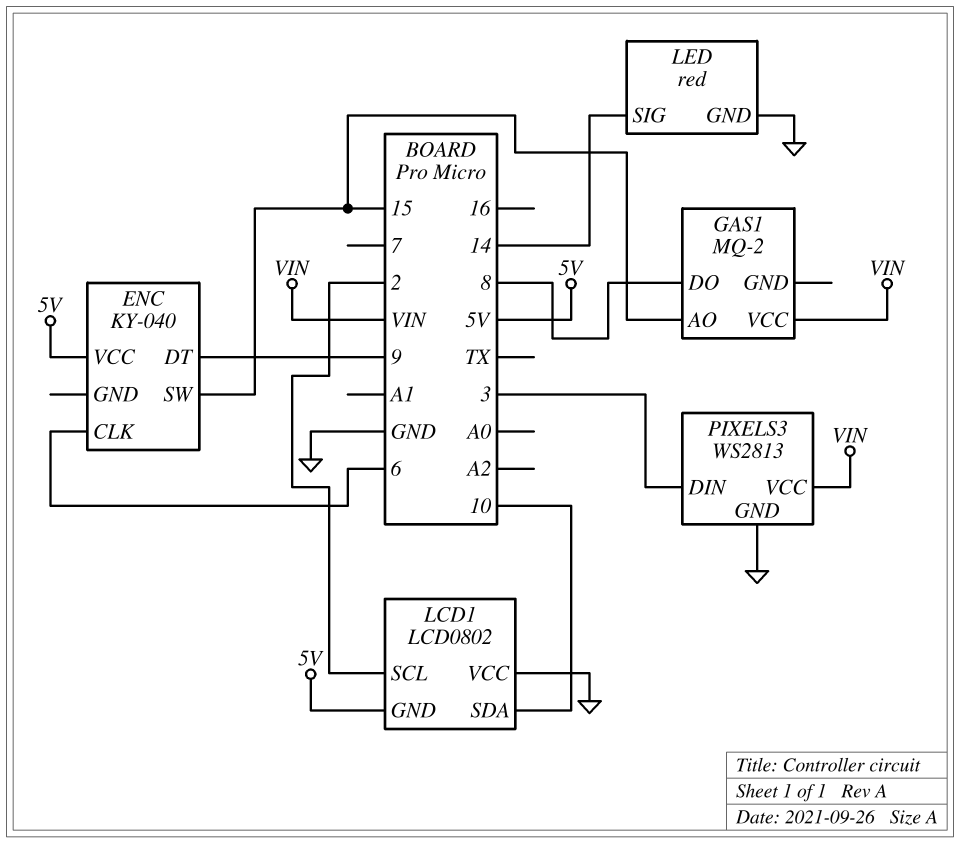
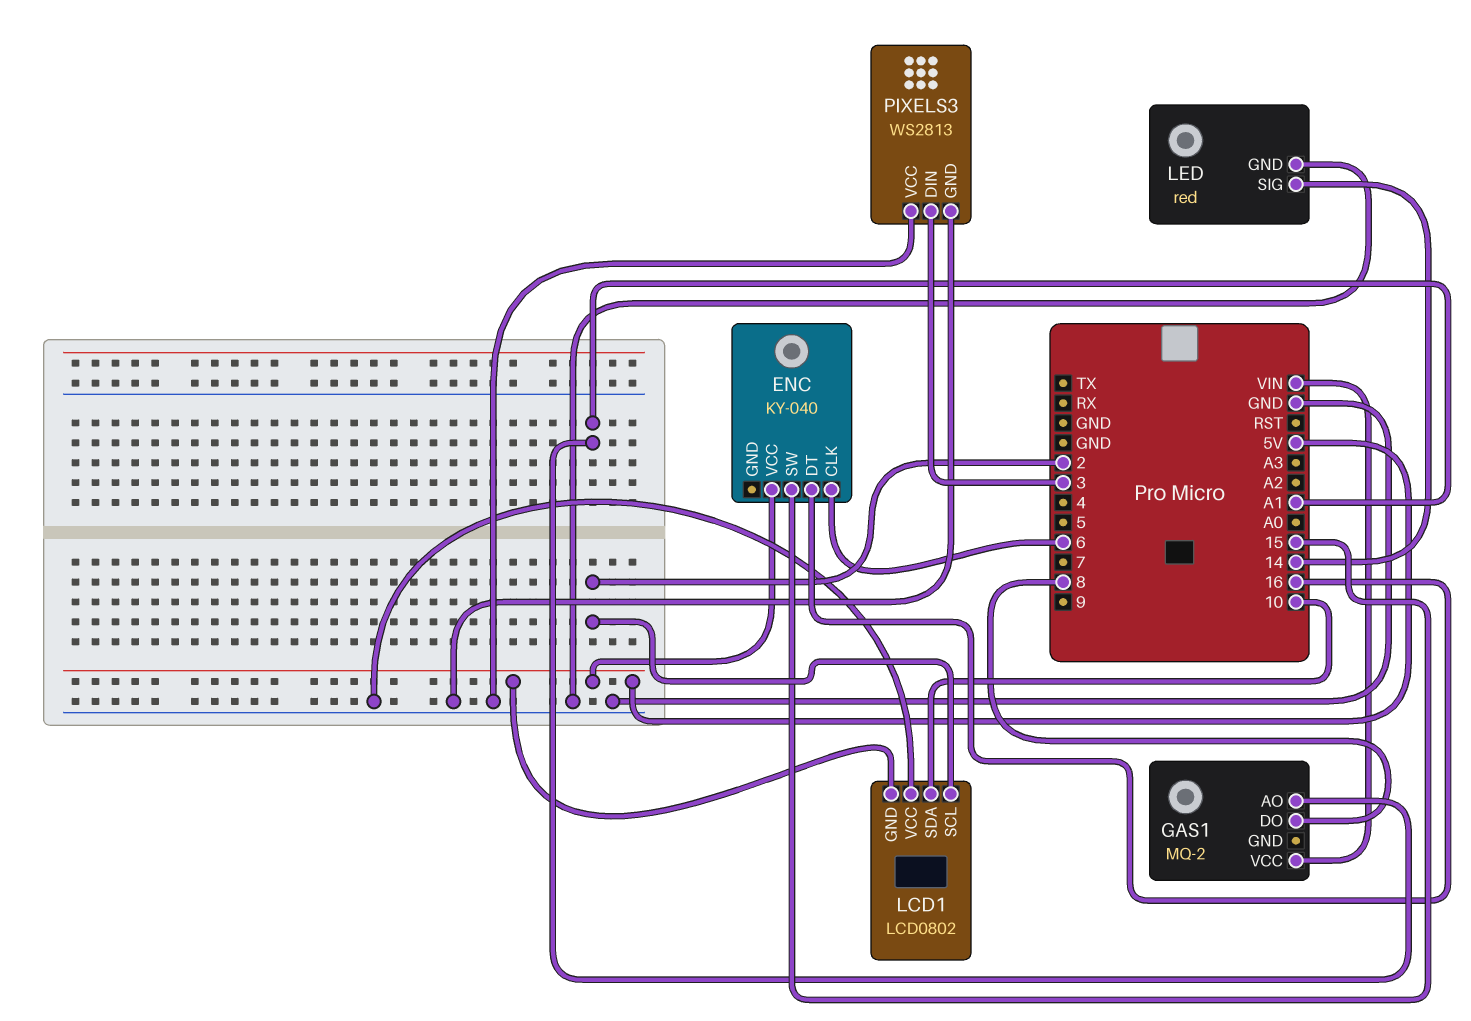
ENC pin DT: 9 -> 16
GAS1 pin AO: 15 -> A1
PIXELS3 pin VCC: VIN -> GND

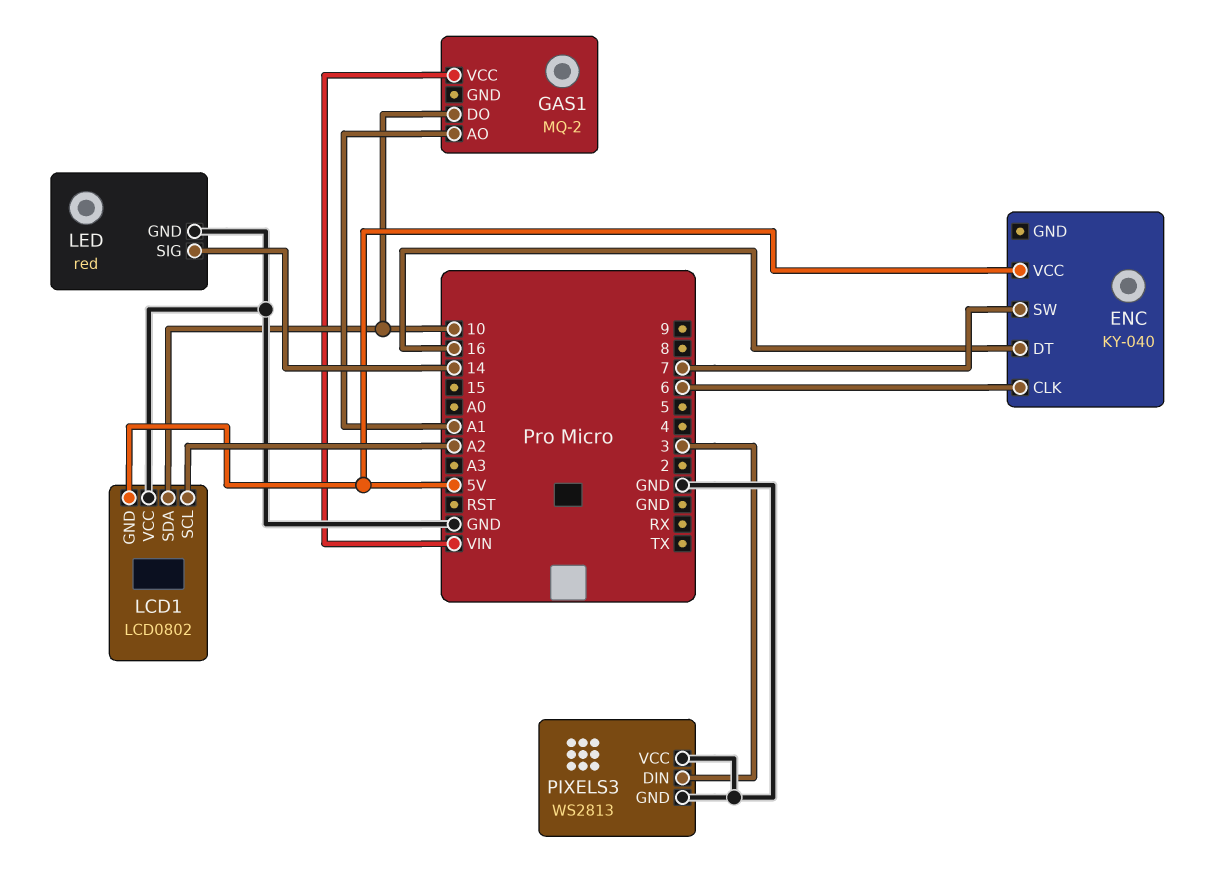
ENC pin SW: 15 -> 7
GAS1 pin DO: 8 -> 10
LCD1 pin SCL: 2 -> A2

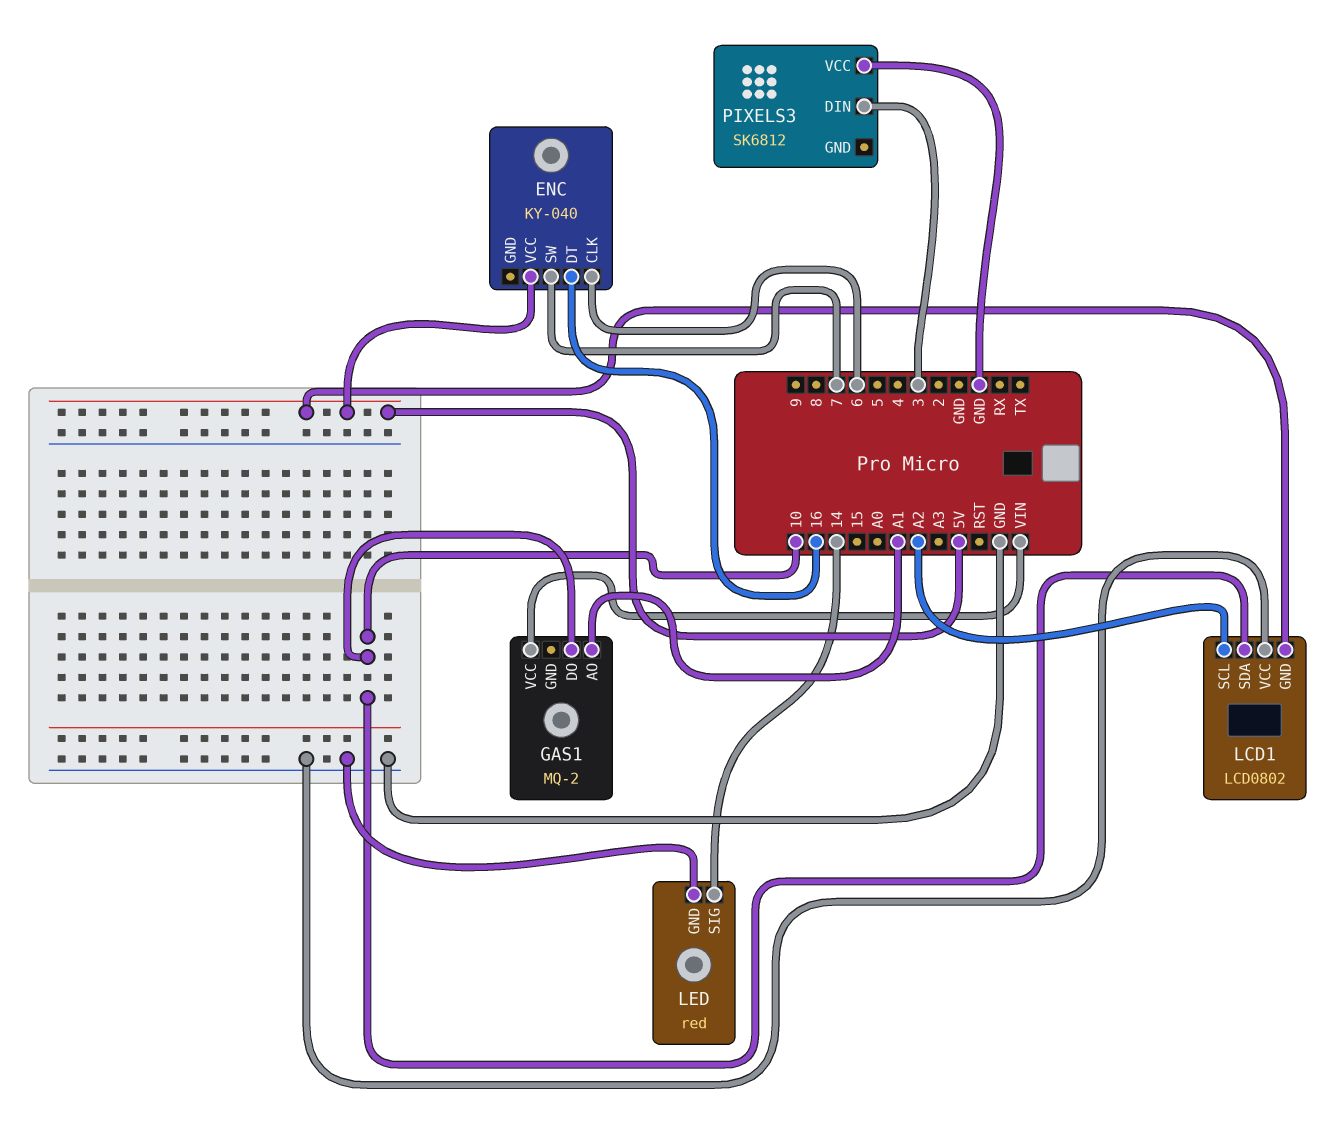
PIXELS3: WS2813 -> SK6812
PIXELS3 pin GND: GND -> none

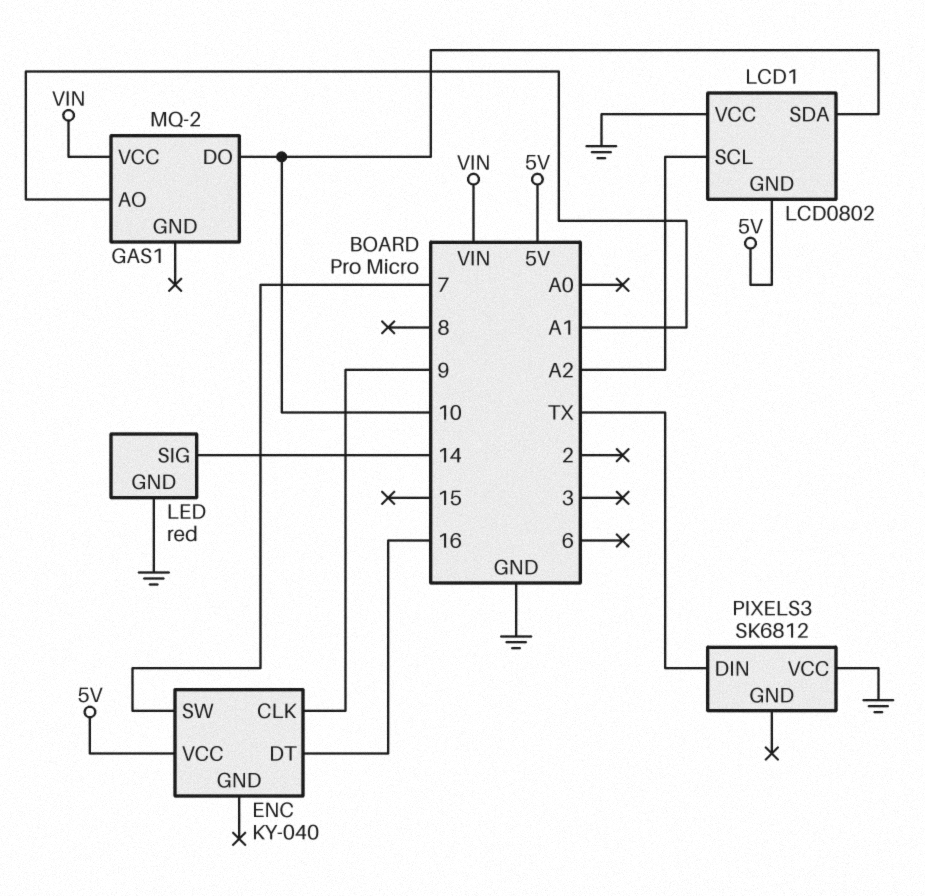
ENC pin CLK: 6 -> 9
PIXELS3 pin DIN: 3 -> TX

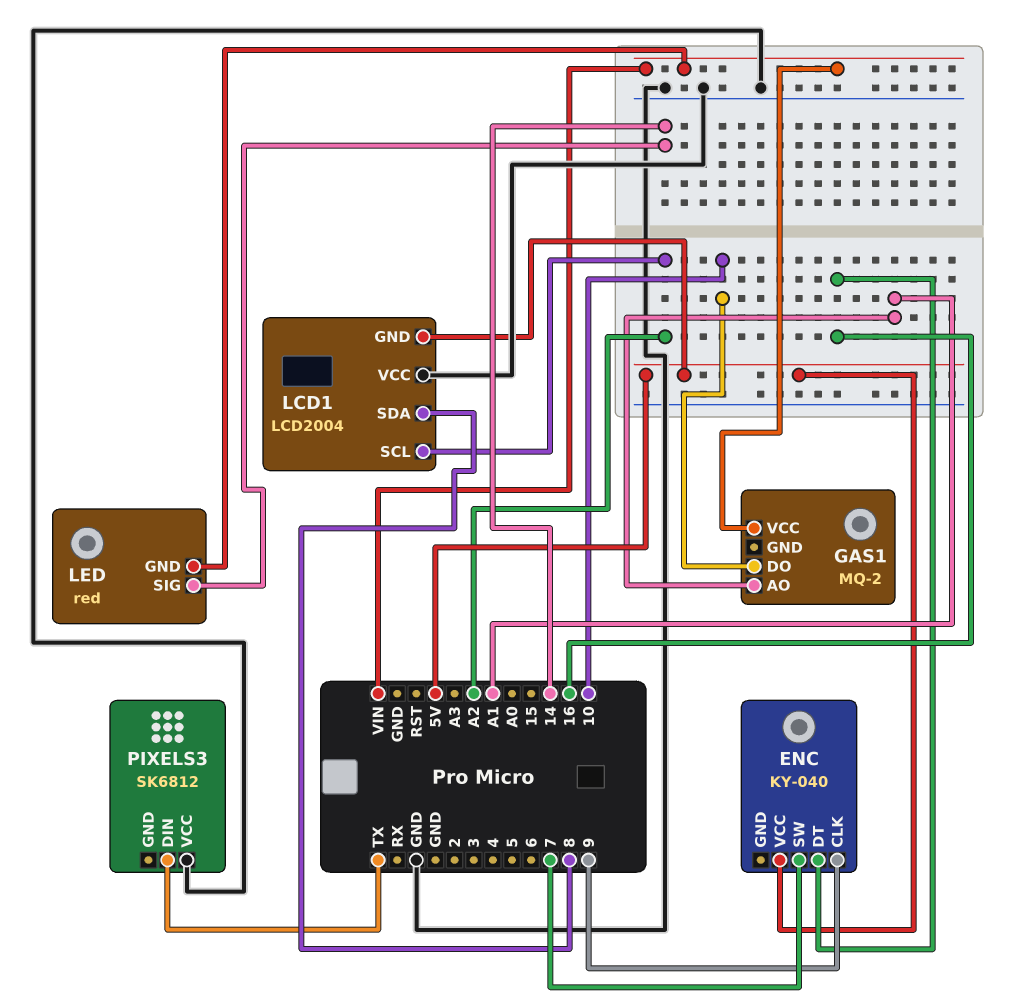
LCD1: LCD0802 -> LCD2004
LCD1 pin SDA: 10 -> 8
LED pin GND: GND -> VIN

